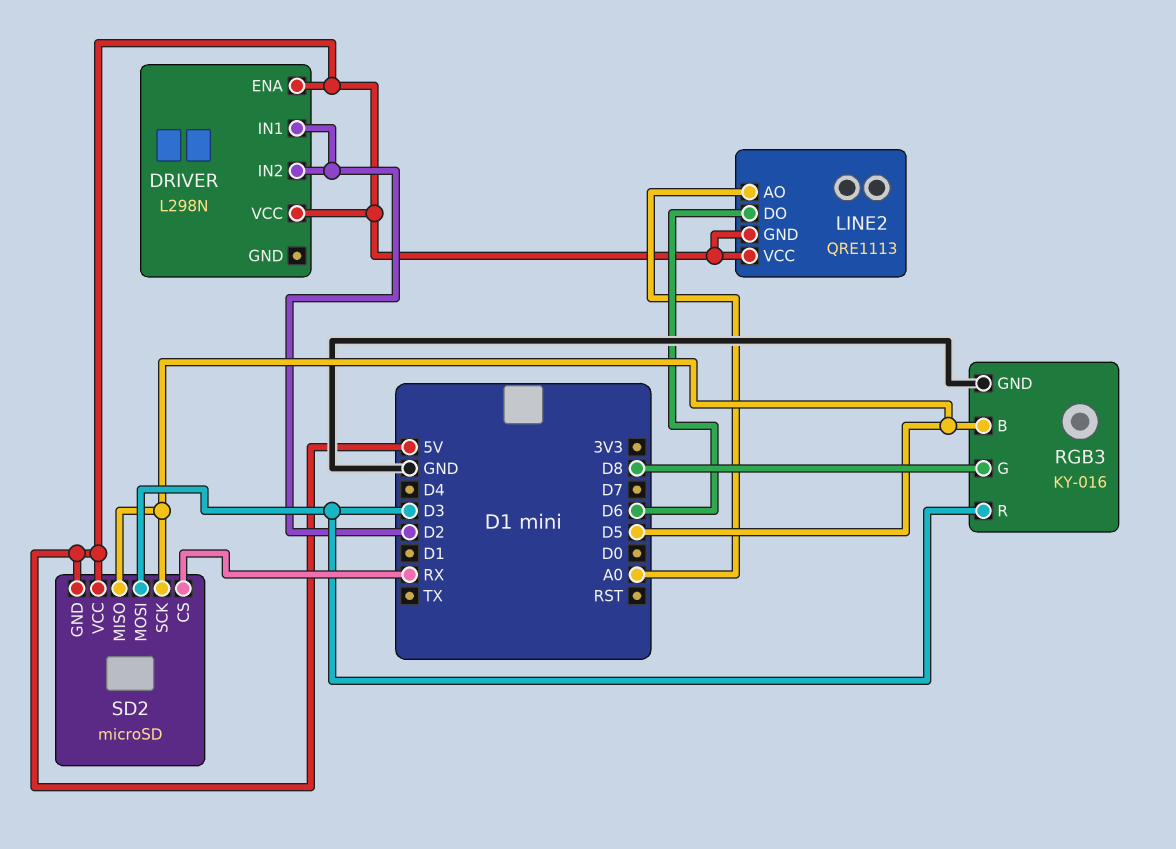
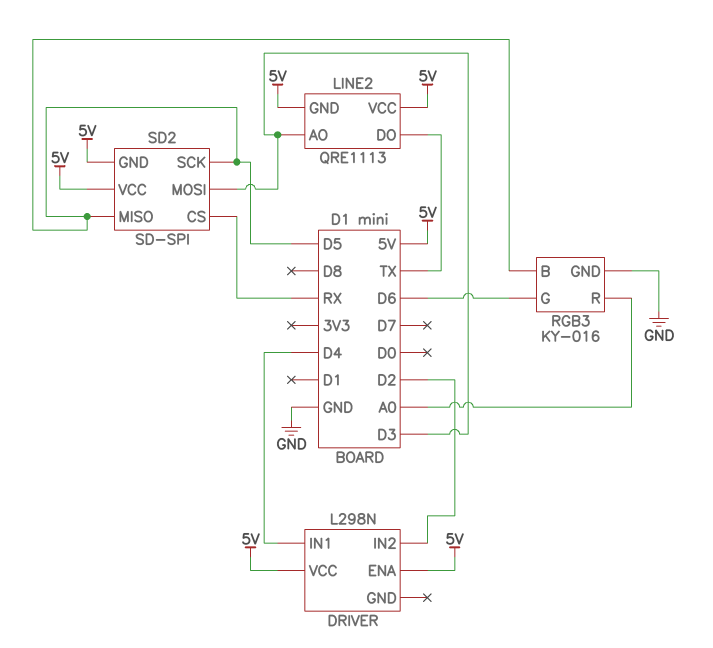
DRIVER pin IN1: D2 -> D4
LINE2 pin AO: A0 -> D3
LINE2 pin DO: D6 -> TX
RGB3 pin G: D8 -> D6
RGB3 pin R: D3 -> A0
SD2: microSD -> SD-SPI

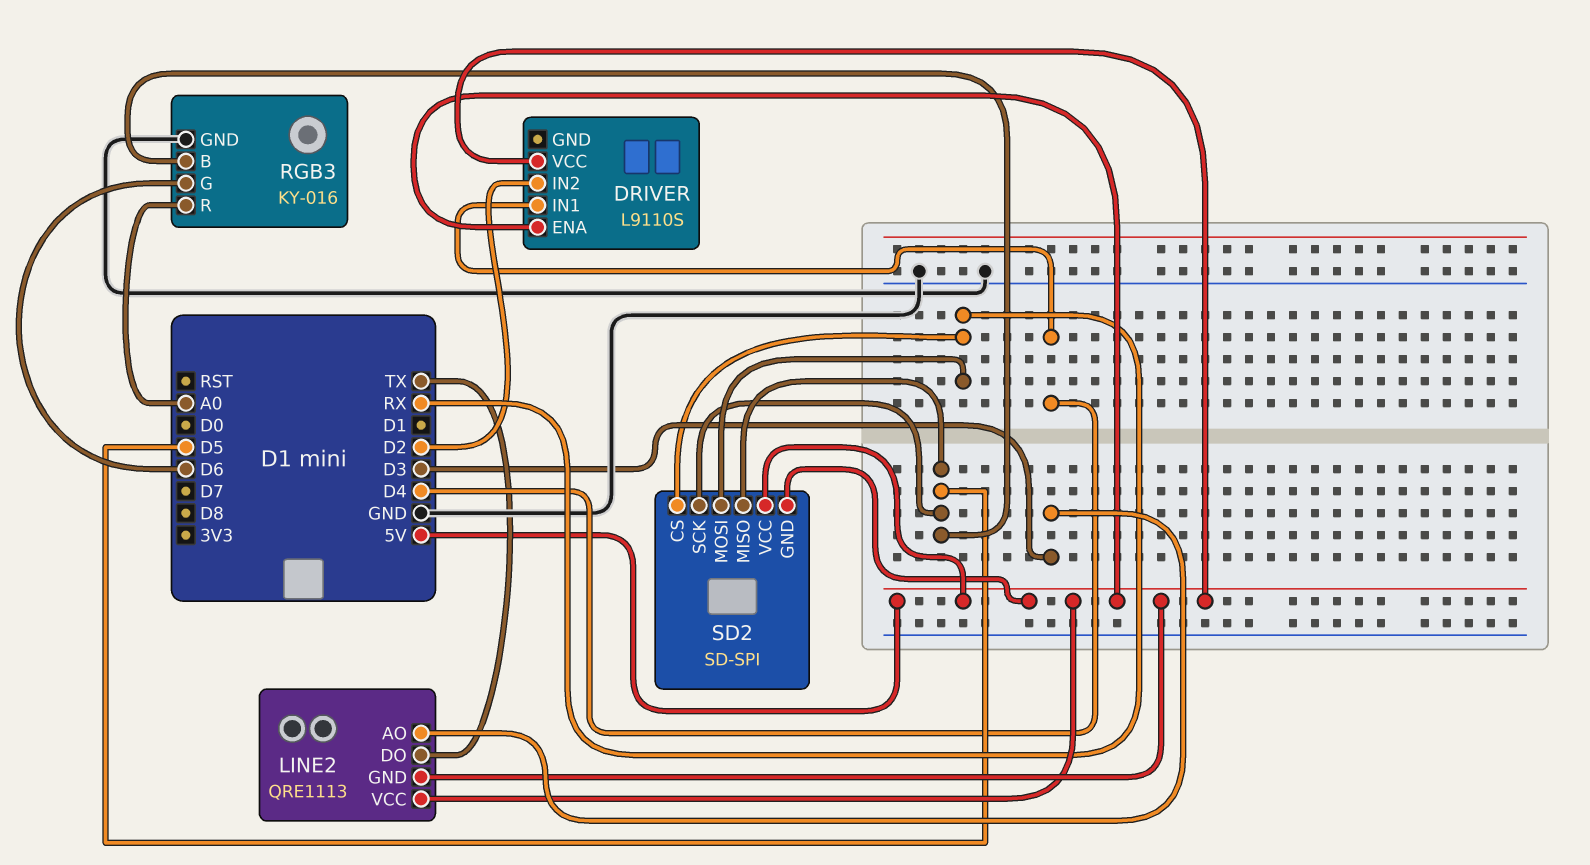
DRIVER: L298N -> L9110S
SD2 pin MOSI: D3 -> RX

